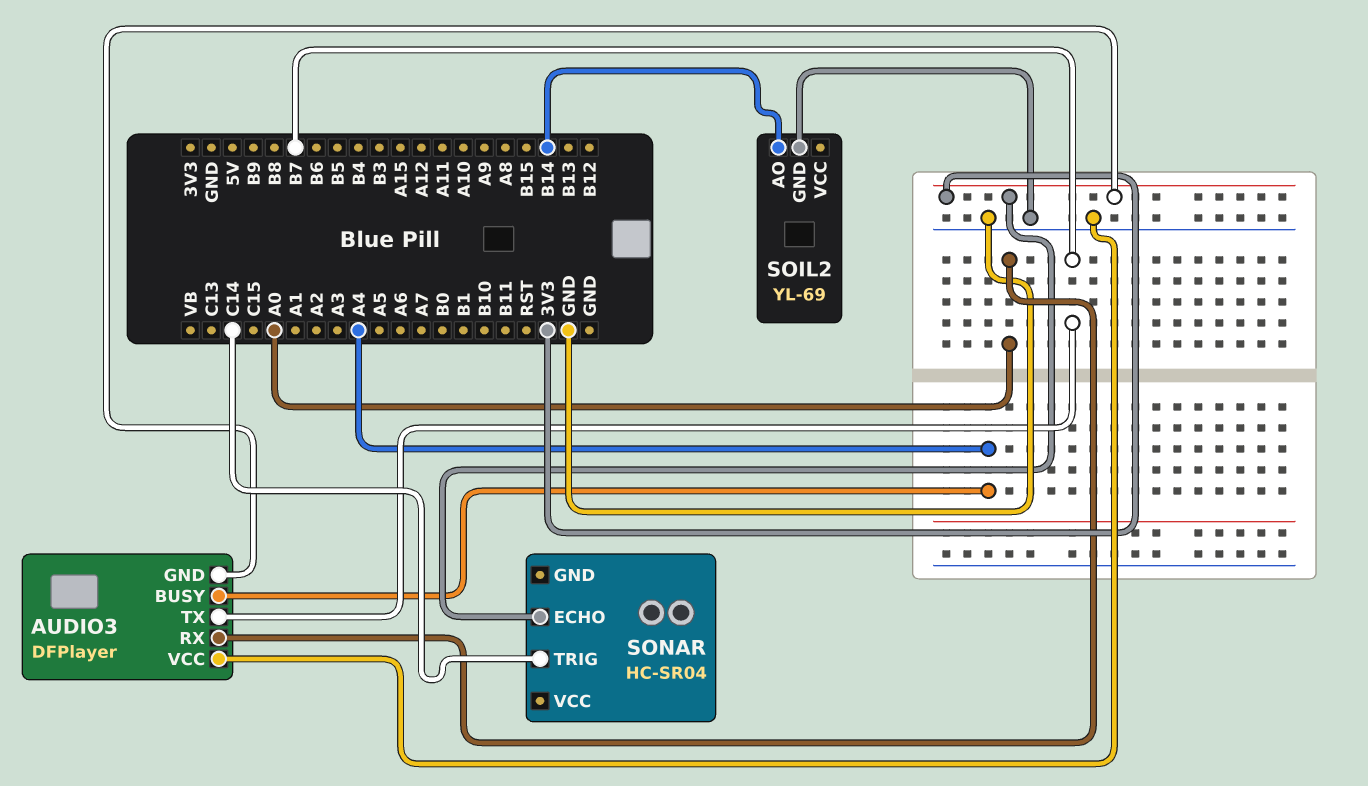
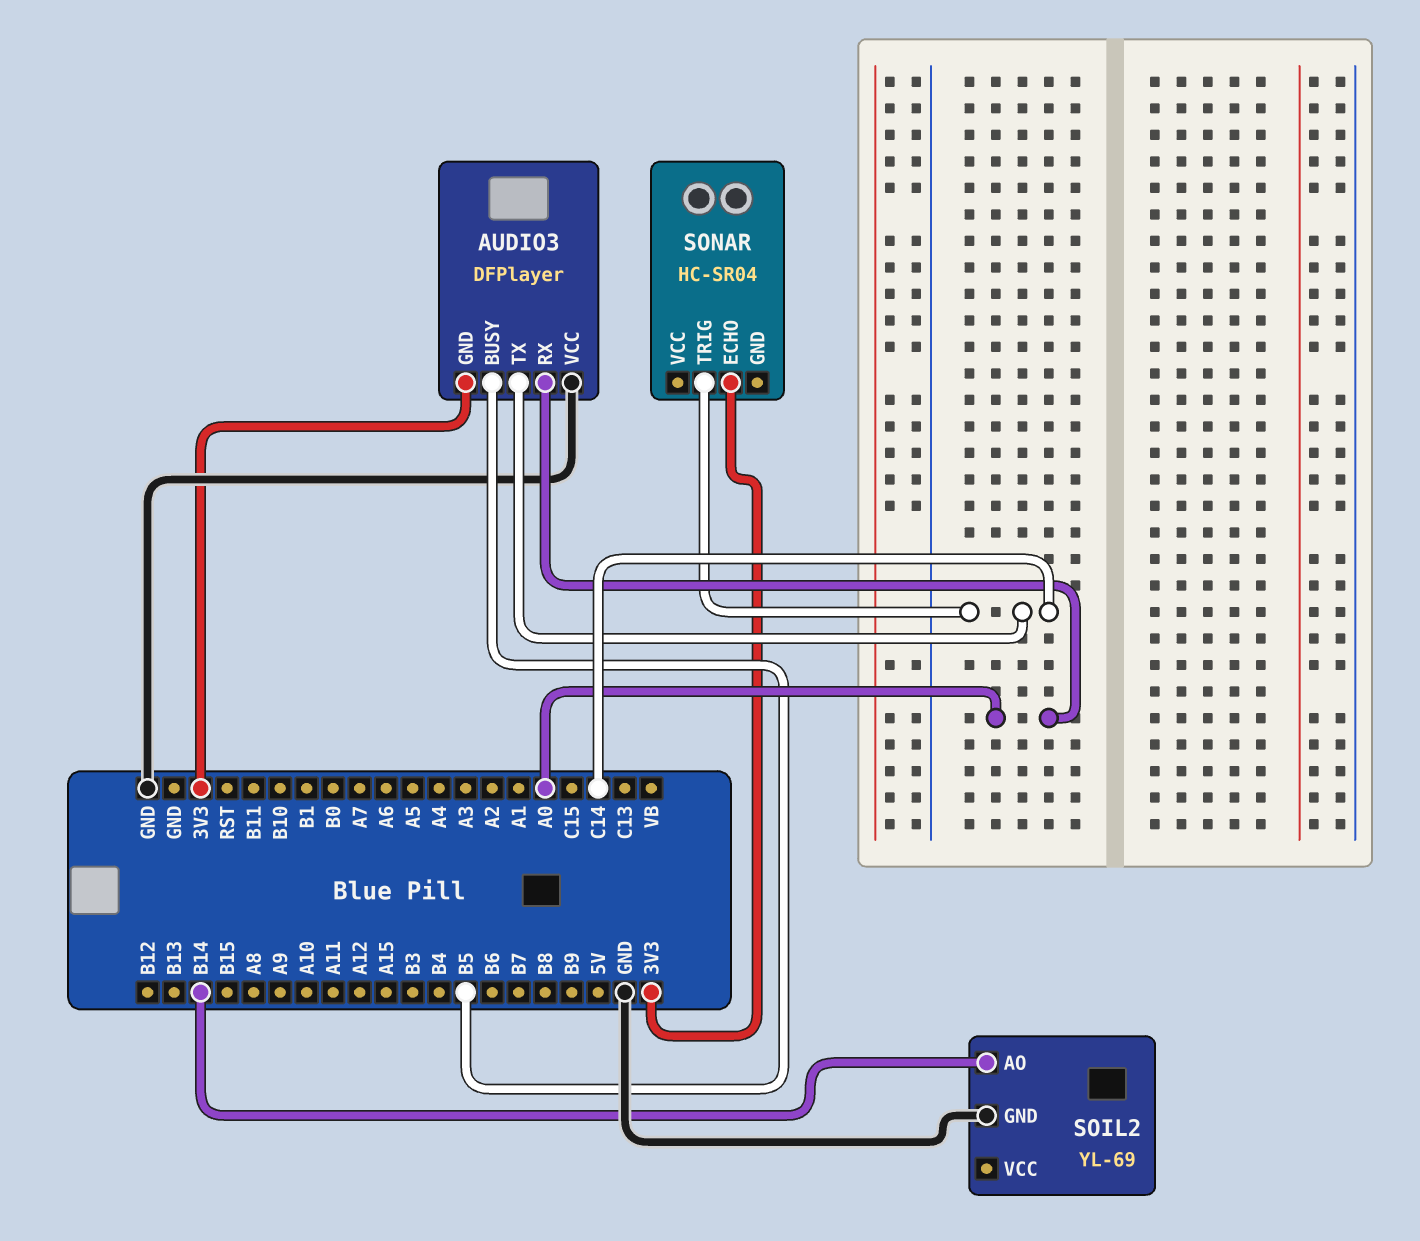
AUDIO3 pin BUSY: A4 -> B5
AUDIO3 pin TX: B7 -> C14

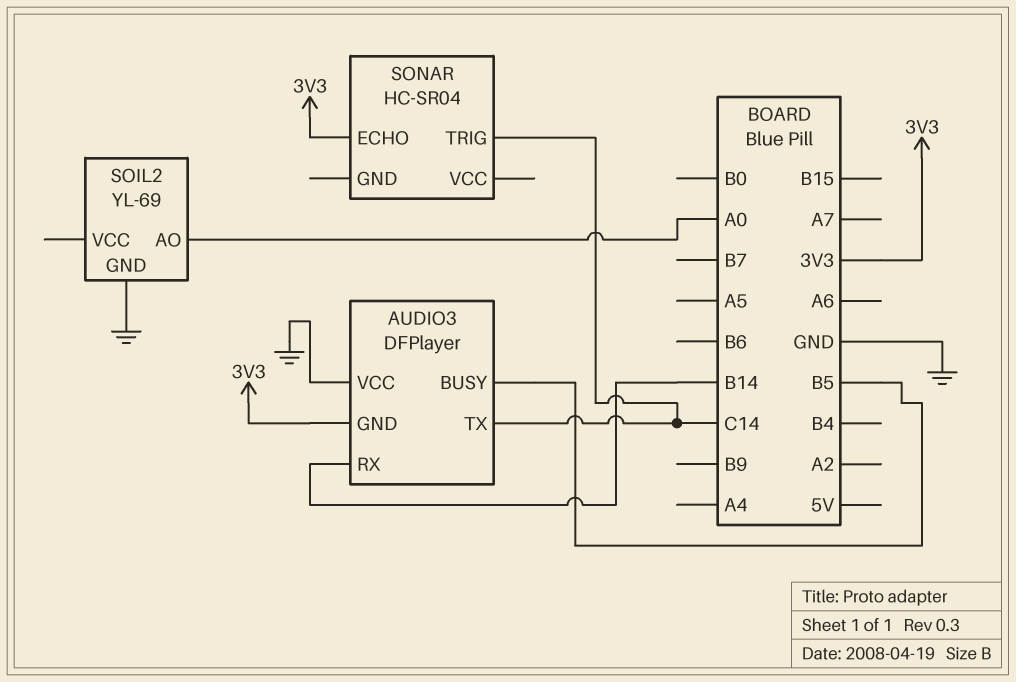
AUDIO3 pin RX: A0 -> B14
SOIL2 pin AO: B14 -> A0

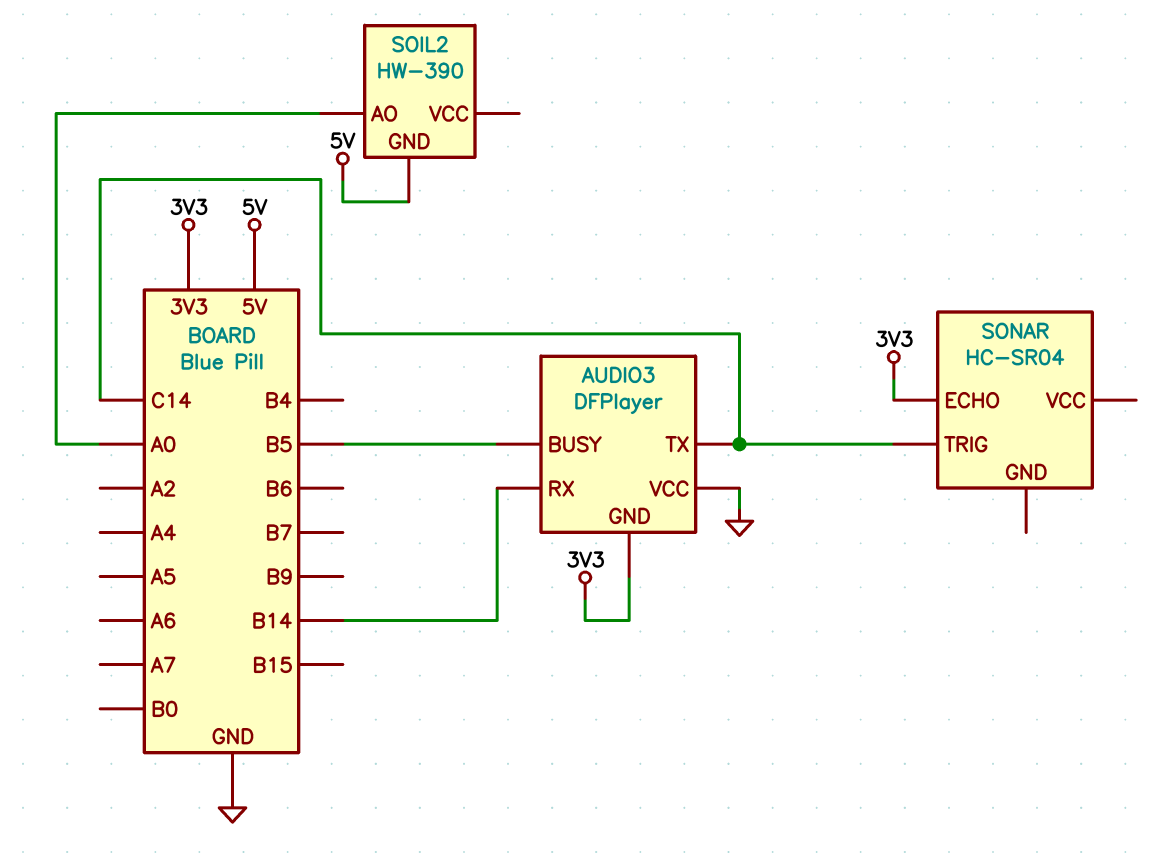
SOIL2: YL-69 -> HW-390
SOIL2 pin GND: GND -> 5V

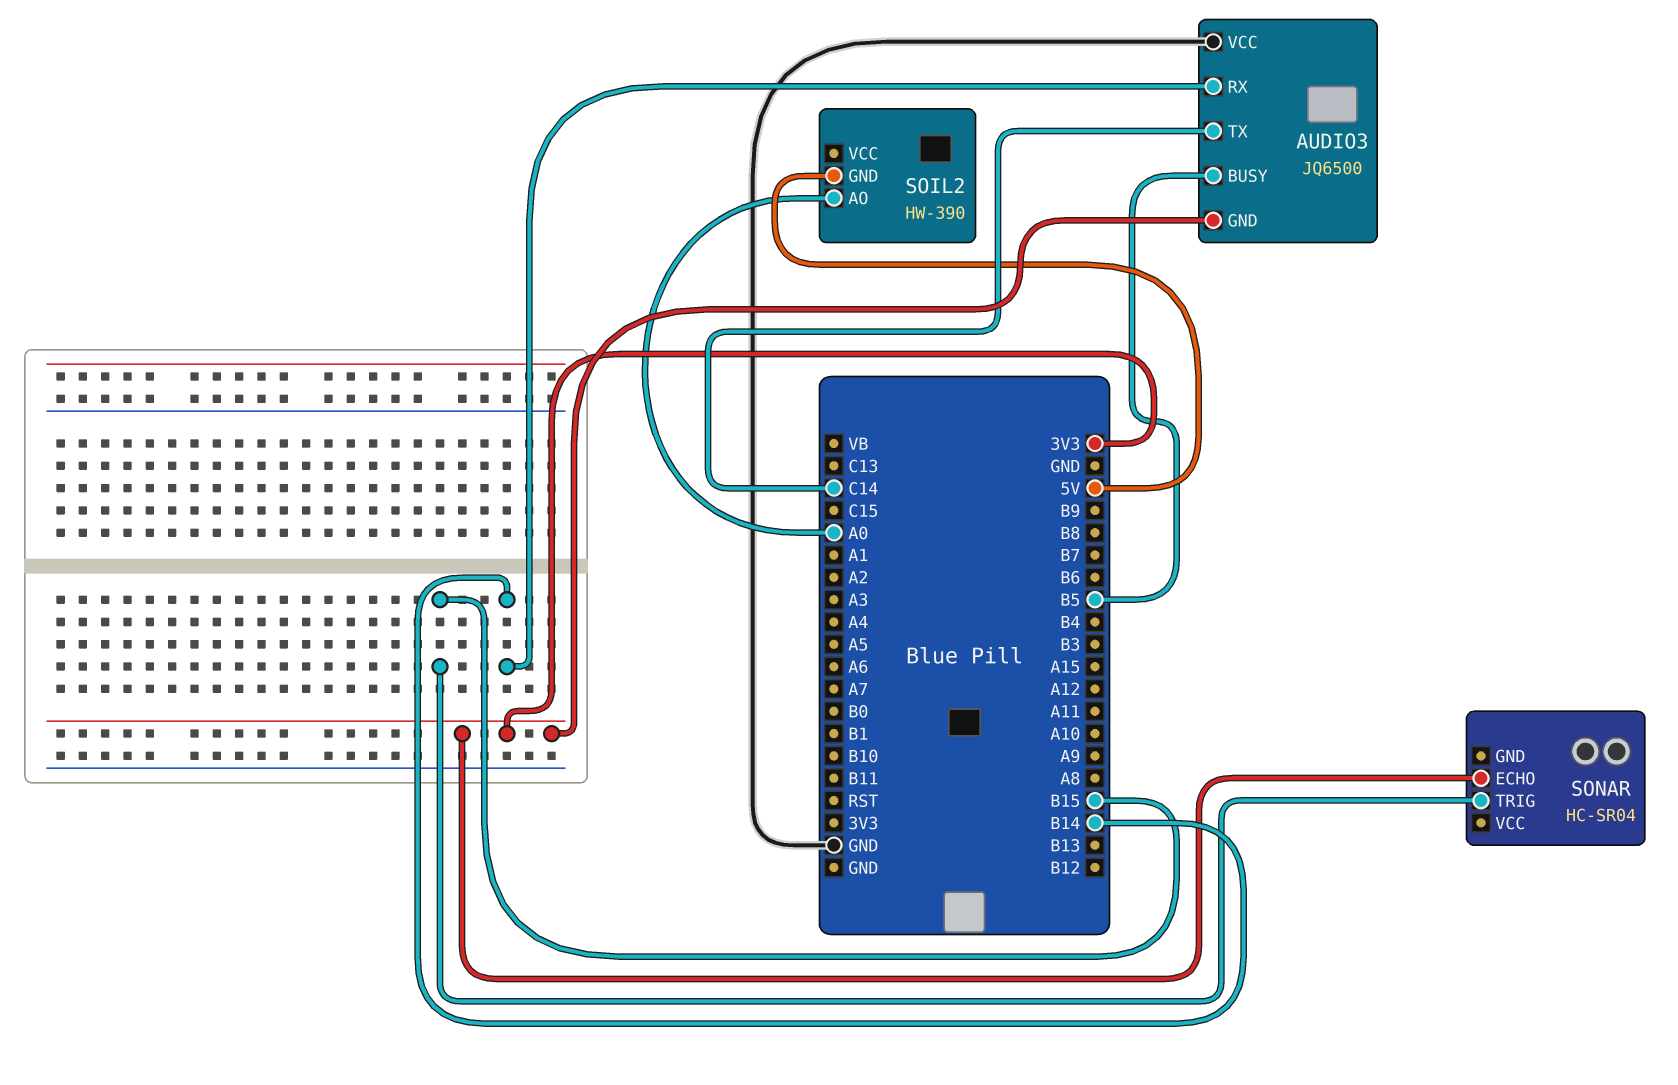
AUDIO3: DFPlayer -> JQ6500
SONAR pin TRIG: C14 -> B15

